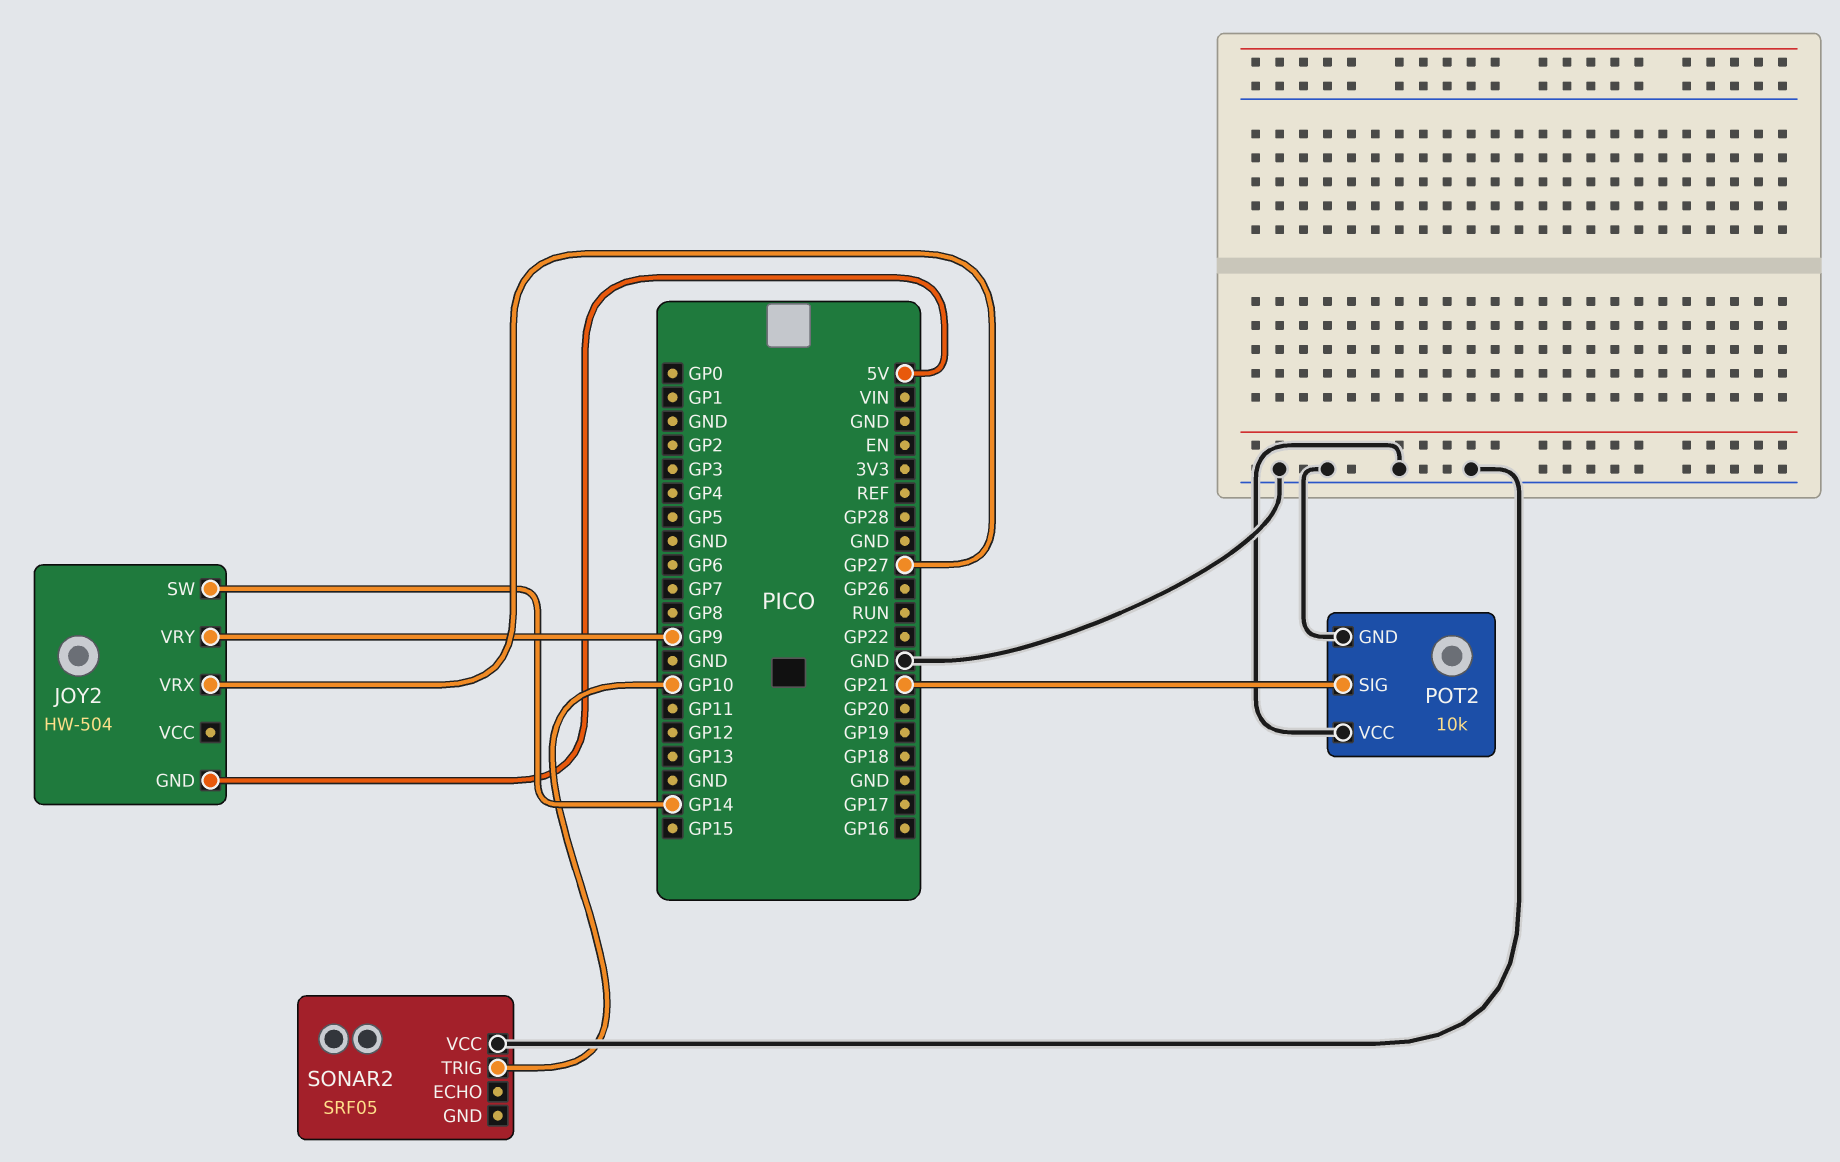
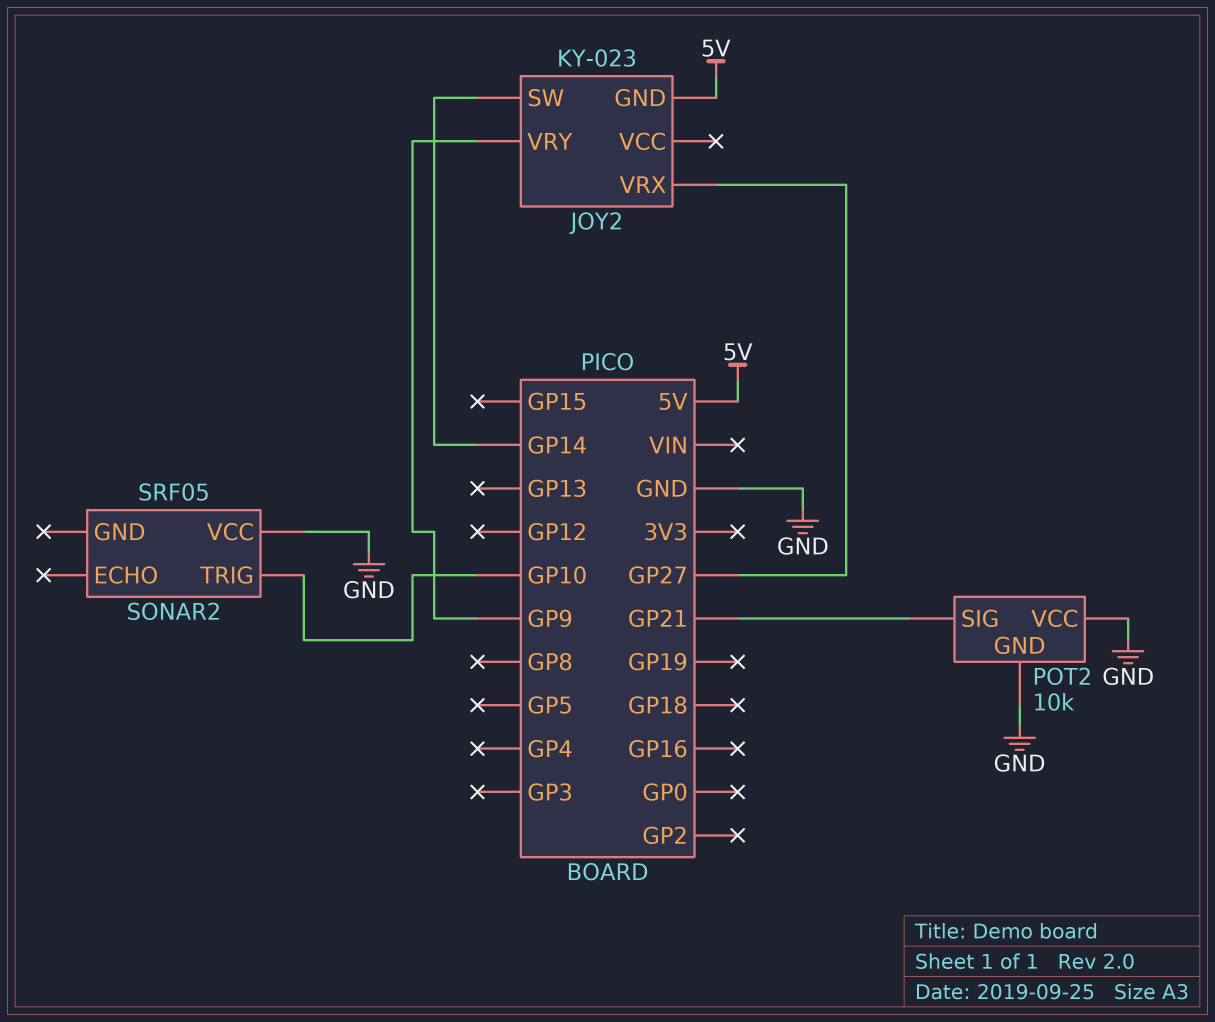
JOY2: HW-504 -> KY-023

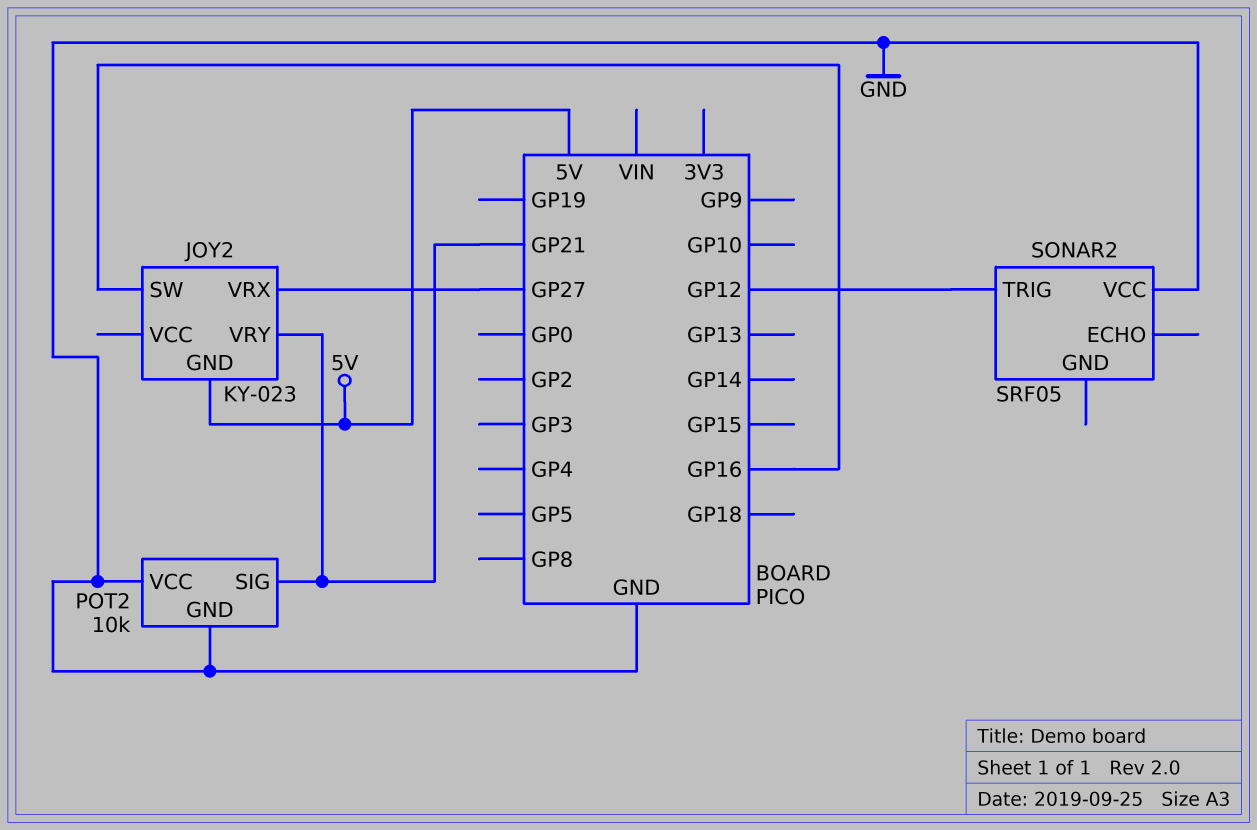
JOY2 pin SW: GP14 -> GP16
JOY2 pin VRY: GP9 -> GP21
SONAR2 pin TRIG: GP10 -> GP12

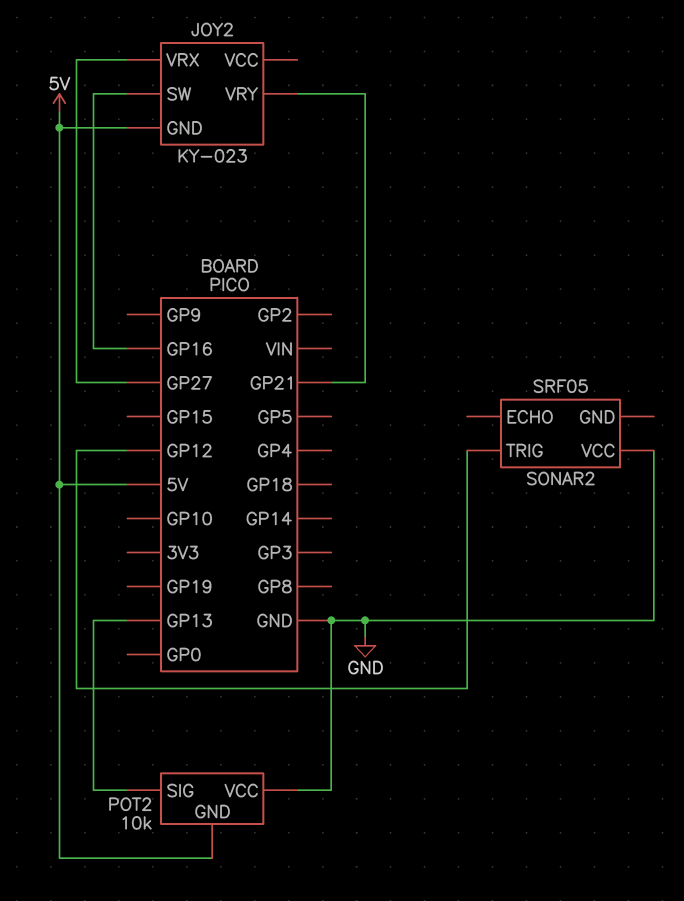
POT2 pin GND: GND -> 5V
POT2 pin SIG: GP21 -> GP13

